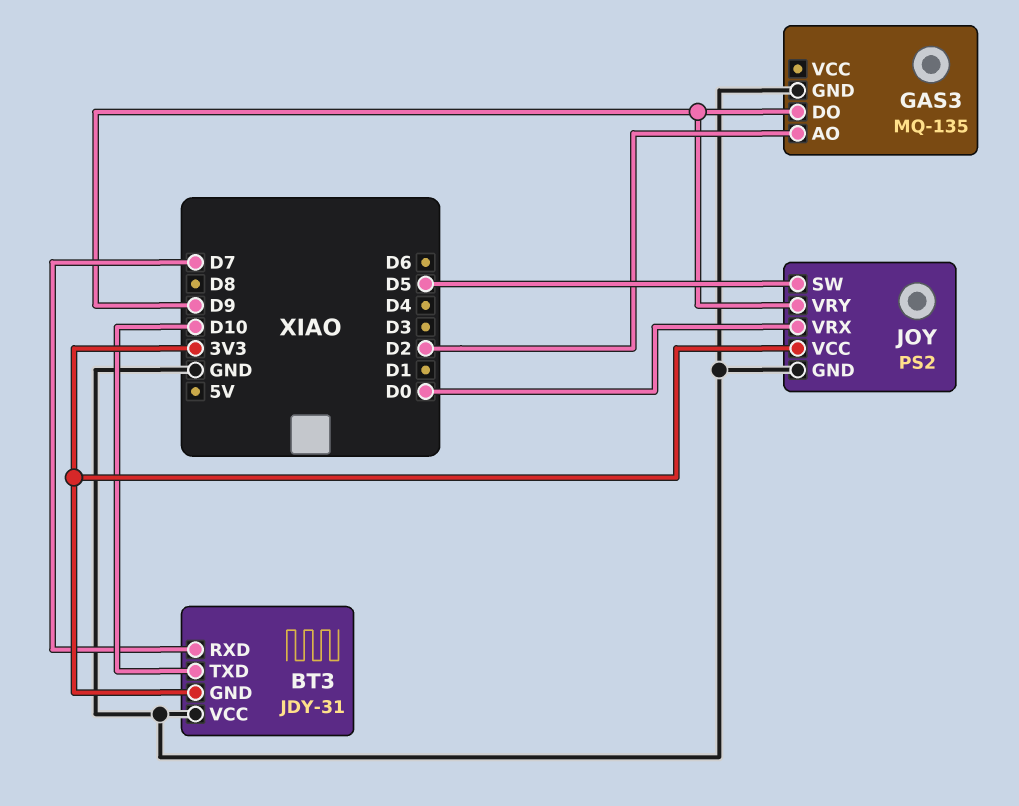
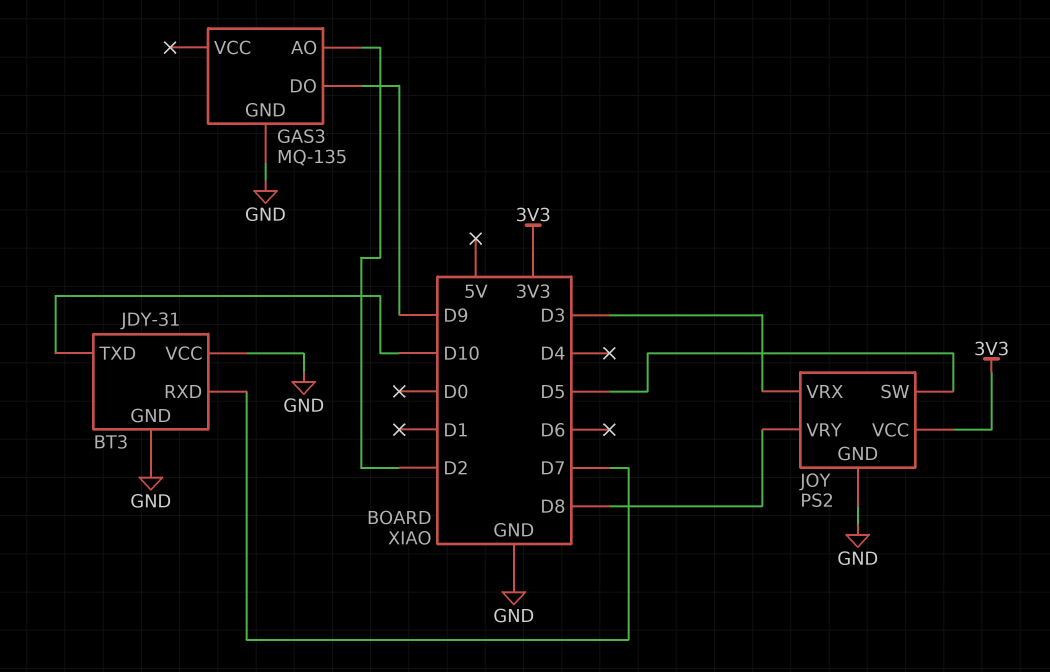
BT3 pin GND: 3V3 -> GND
JOY pin VRX: D0 -> D3
JOY pin VRY: D9 -> D8

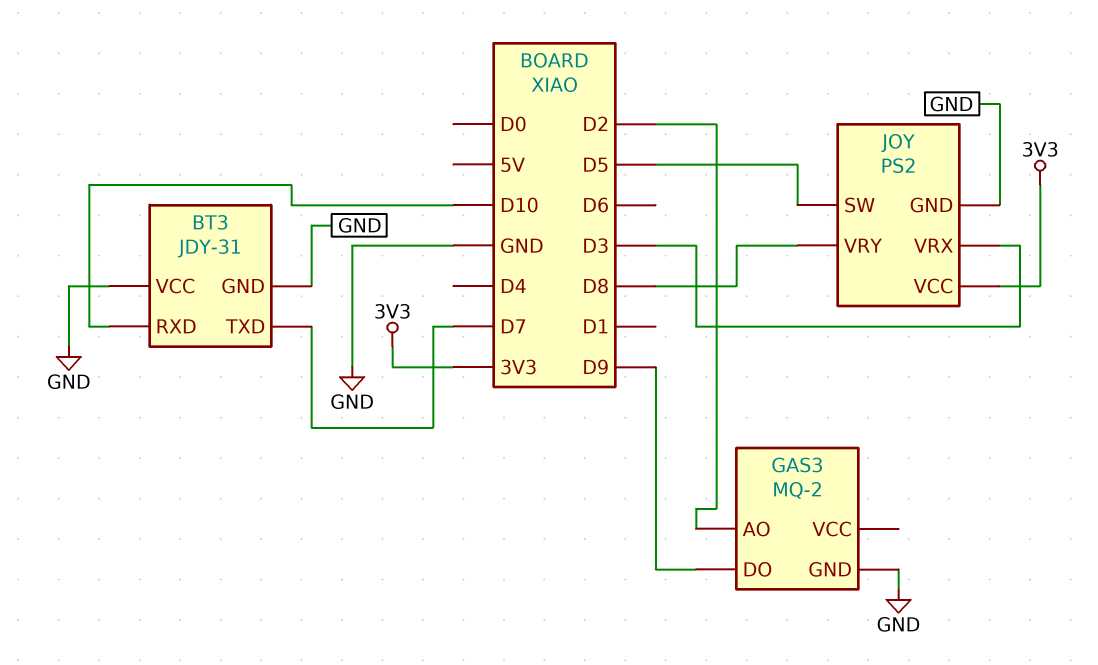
BT3 pin RXD: D7 -> D10
BT3 pin TXD: D10 -> D7
GAS3: MQ-135 -> MQ-2

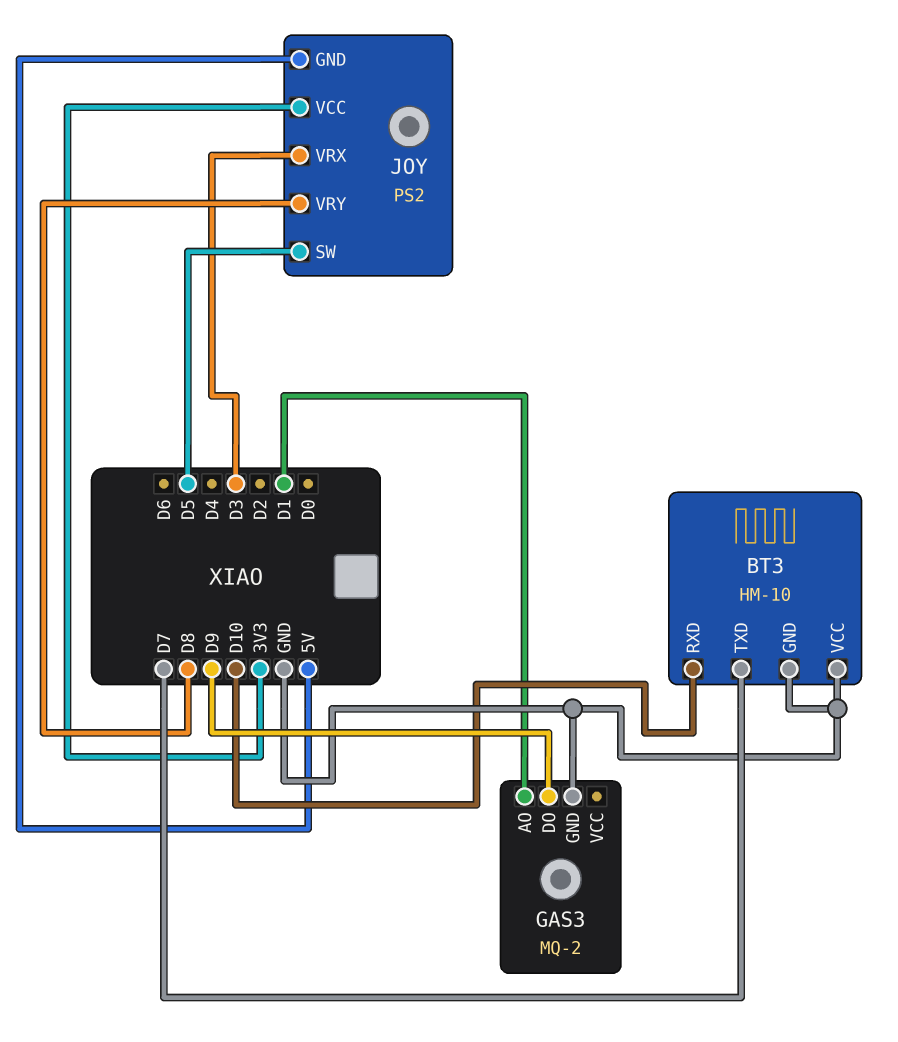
BT3: JDY-31 -> HM-10
GAS3 pin AO: D2 -> D1
JOY pin GND: GND -> 5V

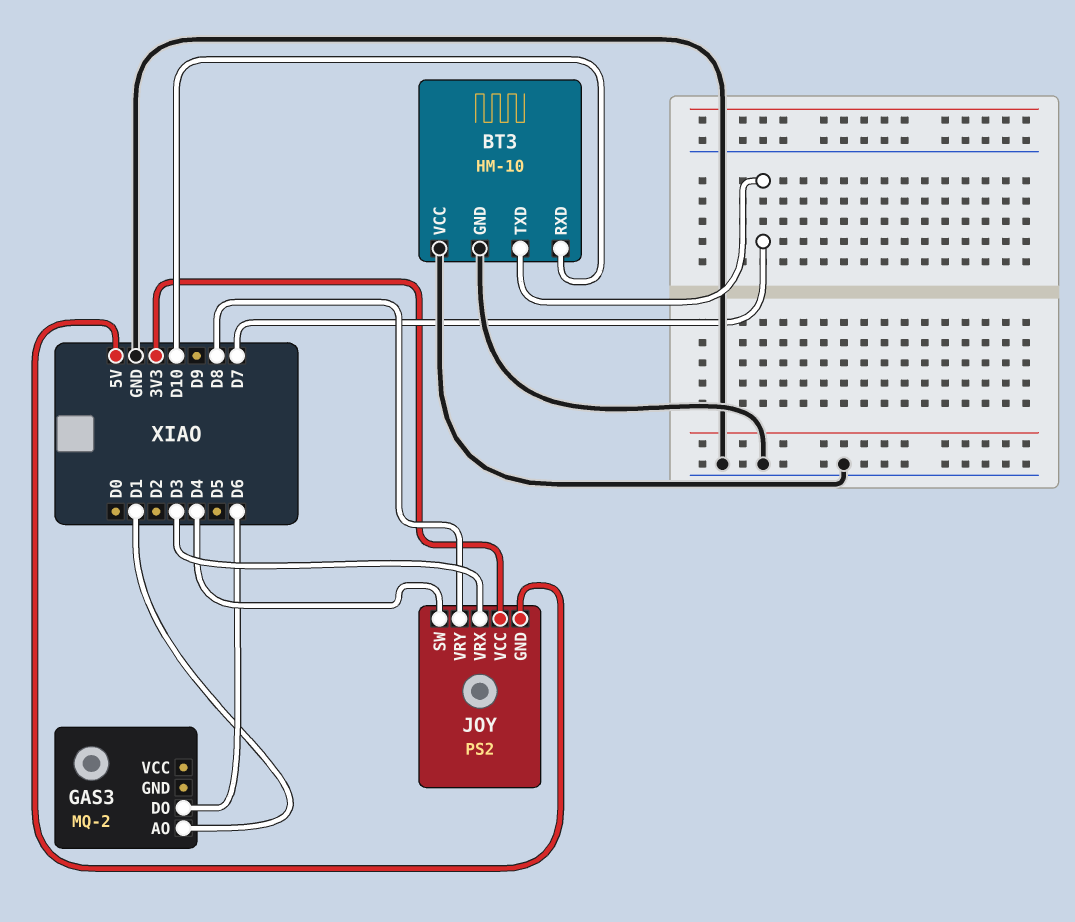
GAS3 pin DO: D9 -> D6
GAS3 pin GND: GND -> none
JOY pin SW: D5 -> D4

